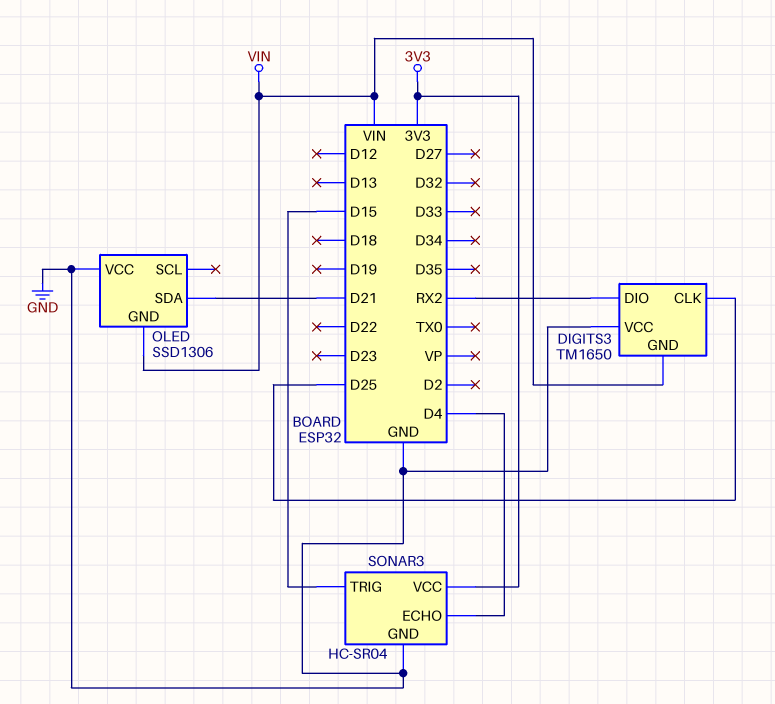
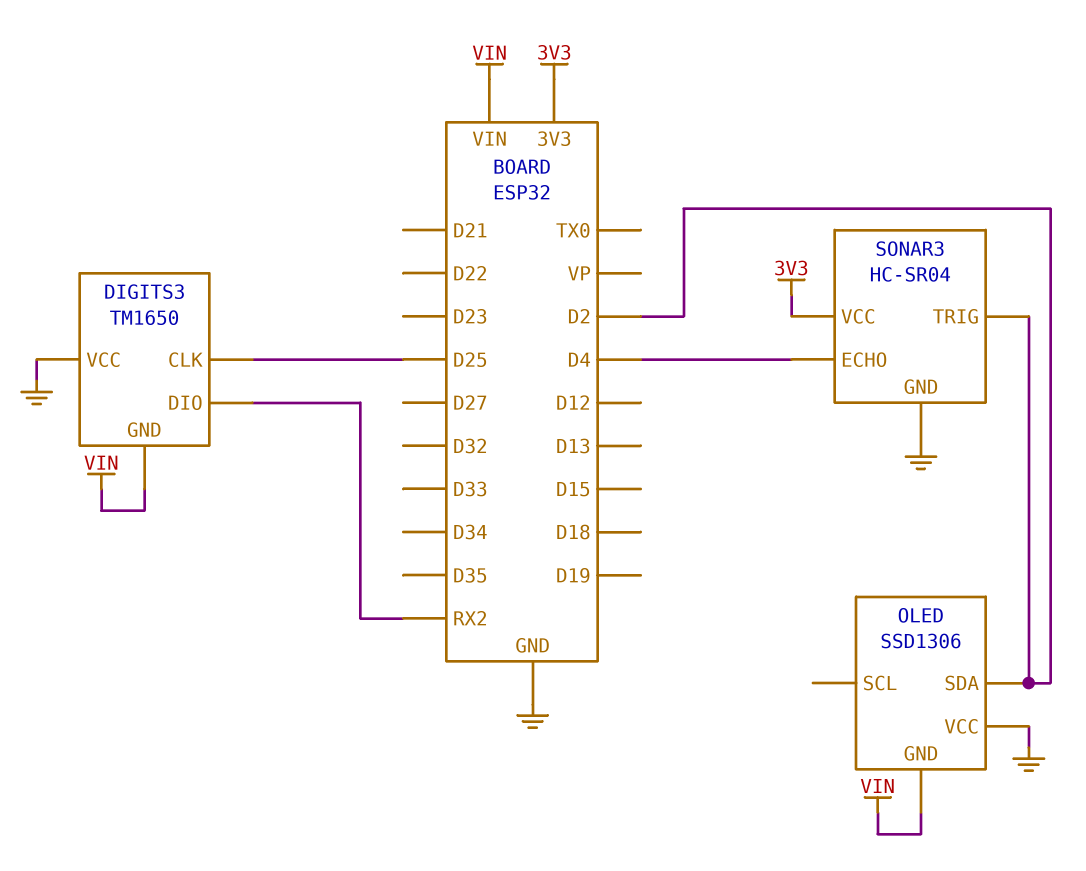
OLED pin SDA: D21 -> D2
SONAR3 pin TRIG: D15 -> D2

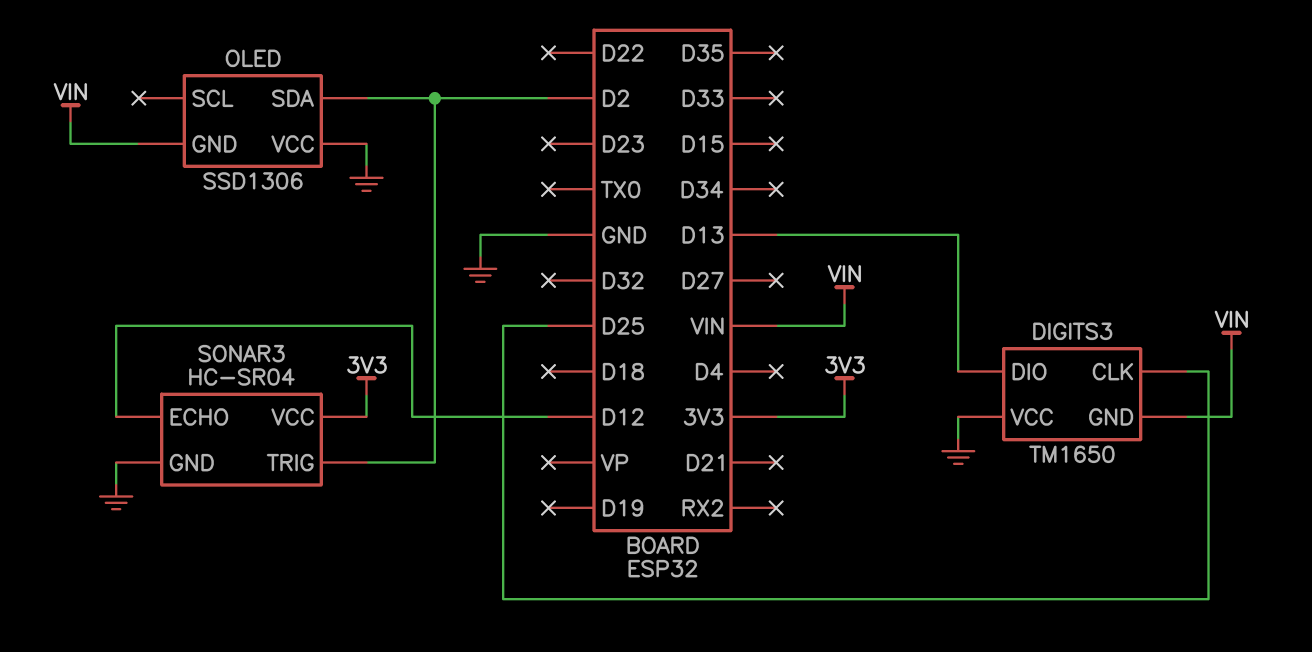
DIGITS3 pin DIO: RX2 -> D13
SONAR3 pin ECHO: D4 -> D12

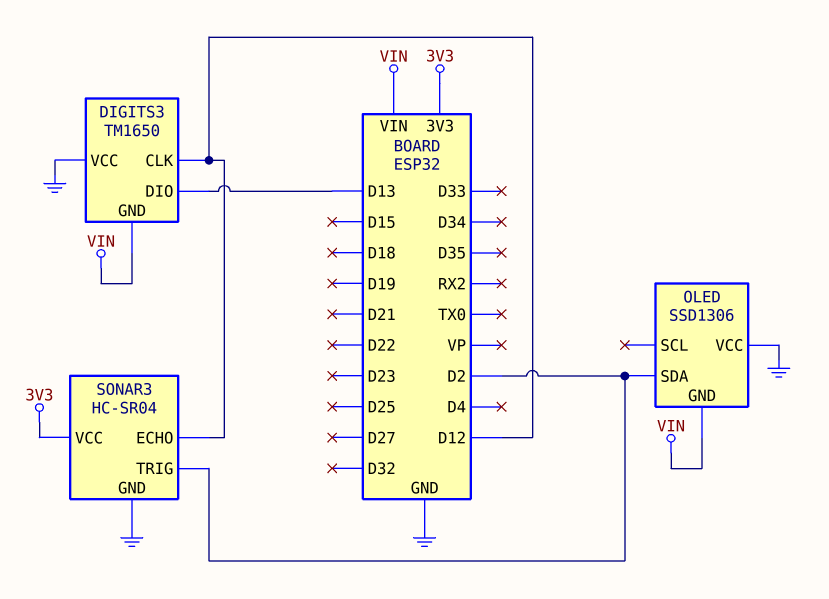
DIGITS3 pin CLK: D25 -> D12

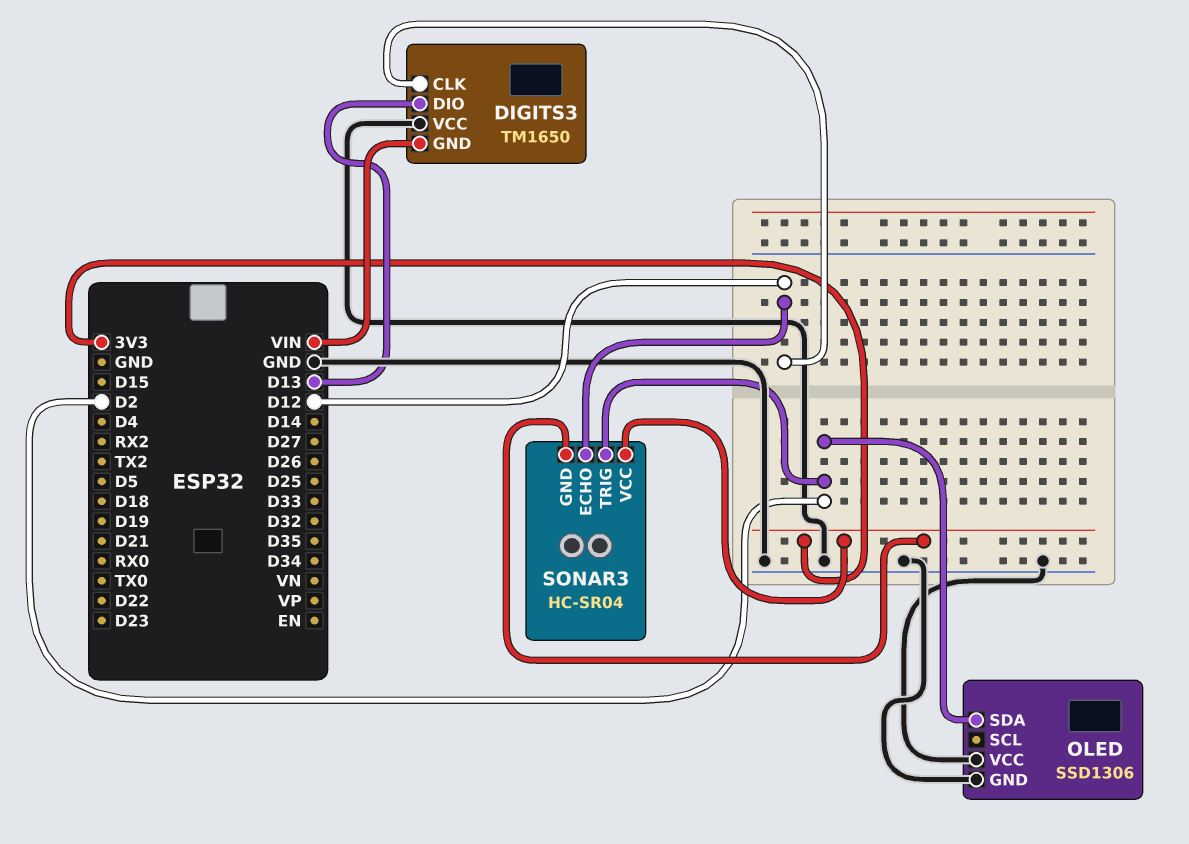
OLED pin GND: VIN -> GND
SONAR3 pin GND: GND -> 3V3

